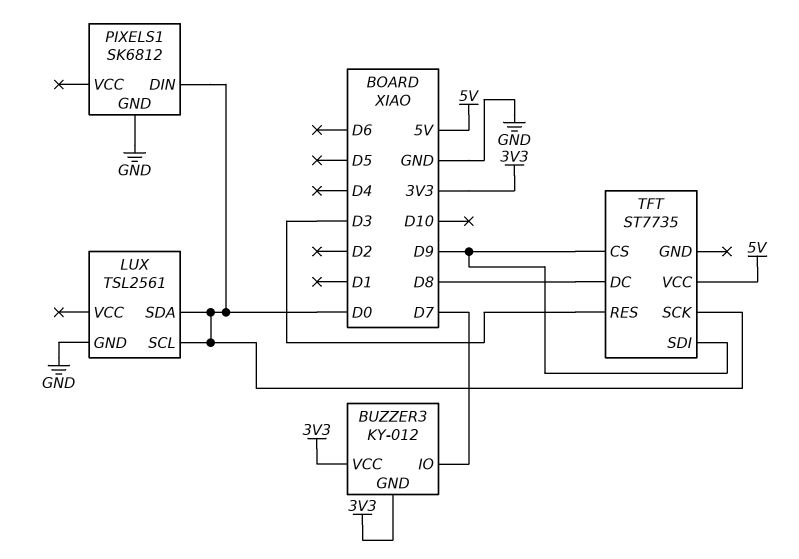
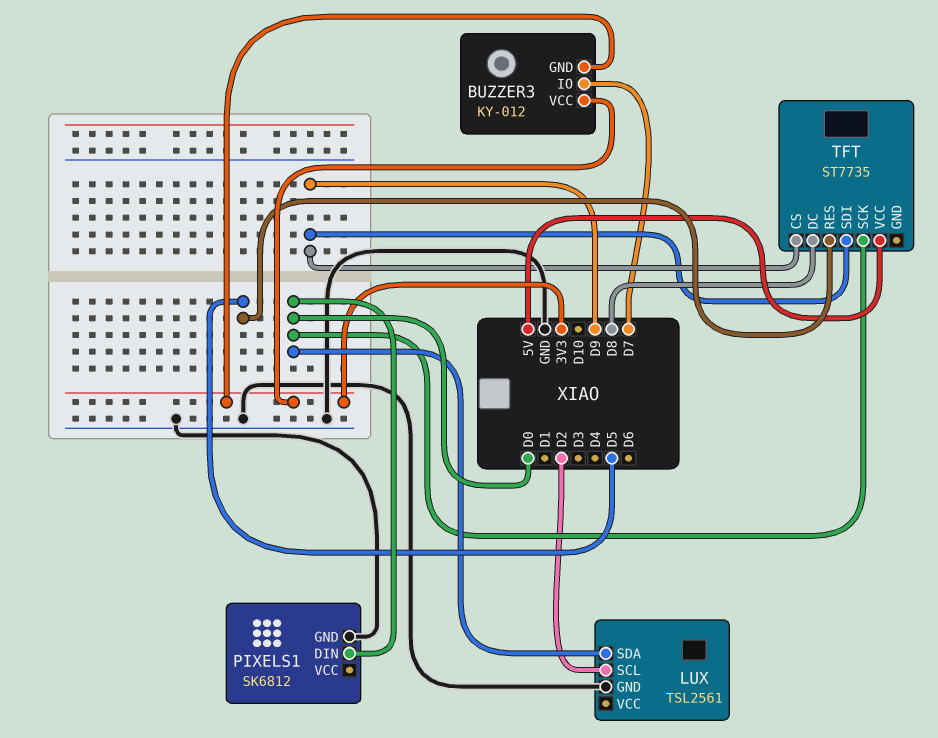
LUX pin SCL: D0 -> D2
TFT pin RES: D3 -> D5

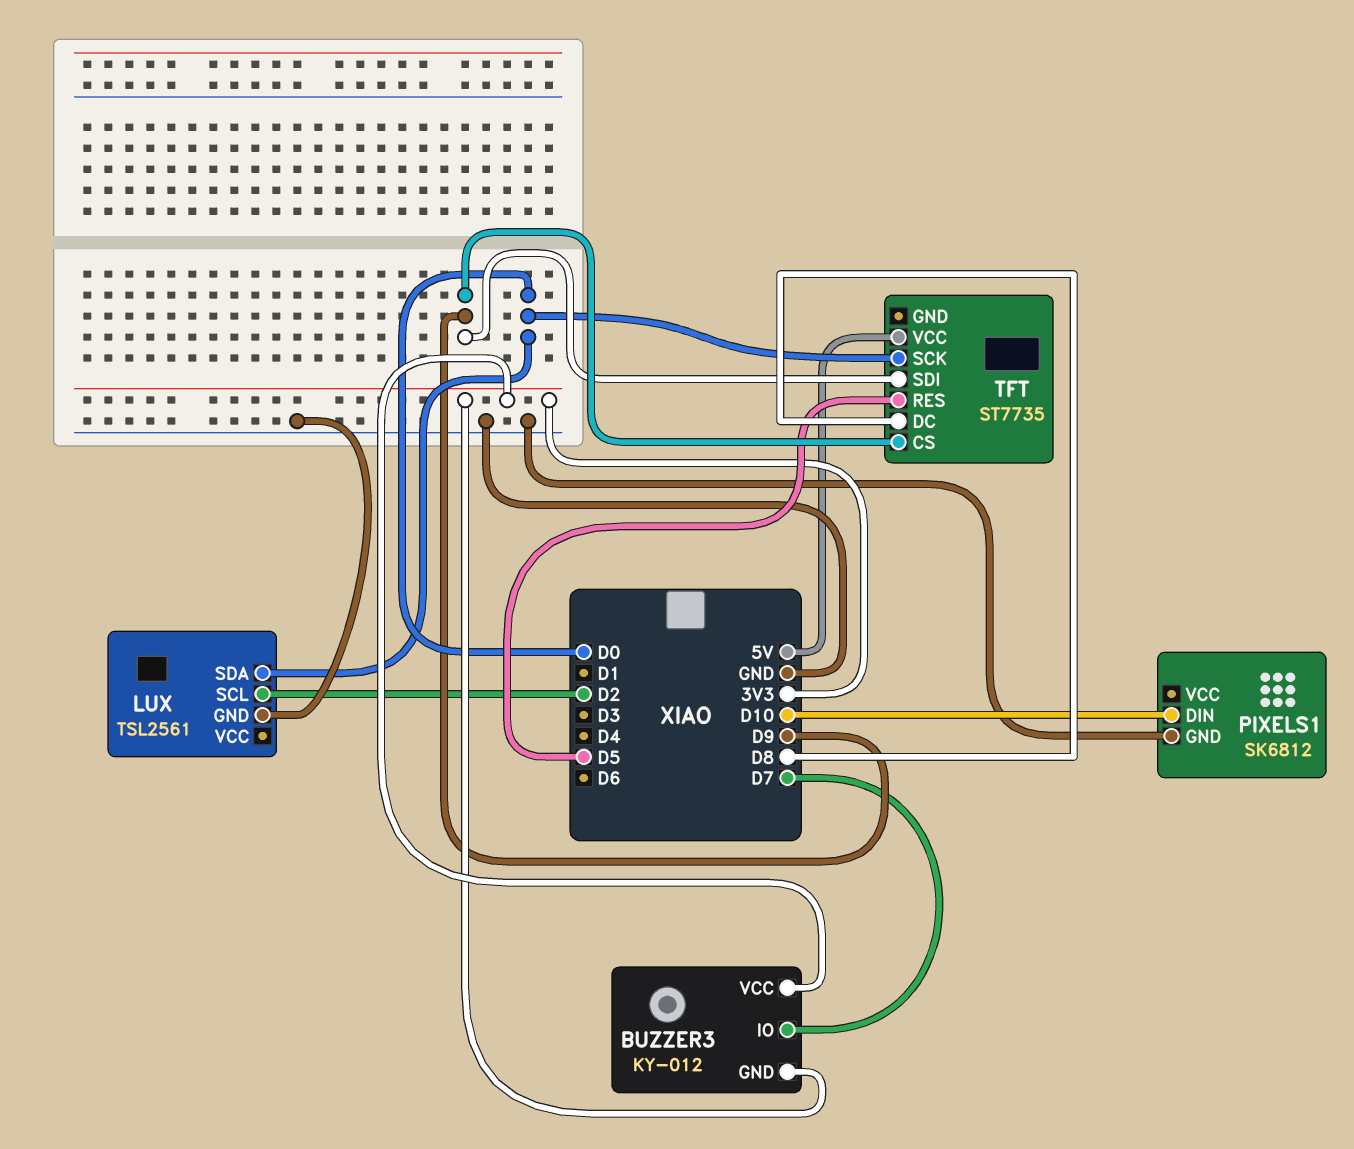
PIXELS1 pin DIN: D0 -> D10

